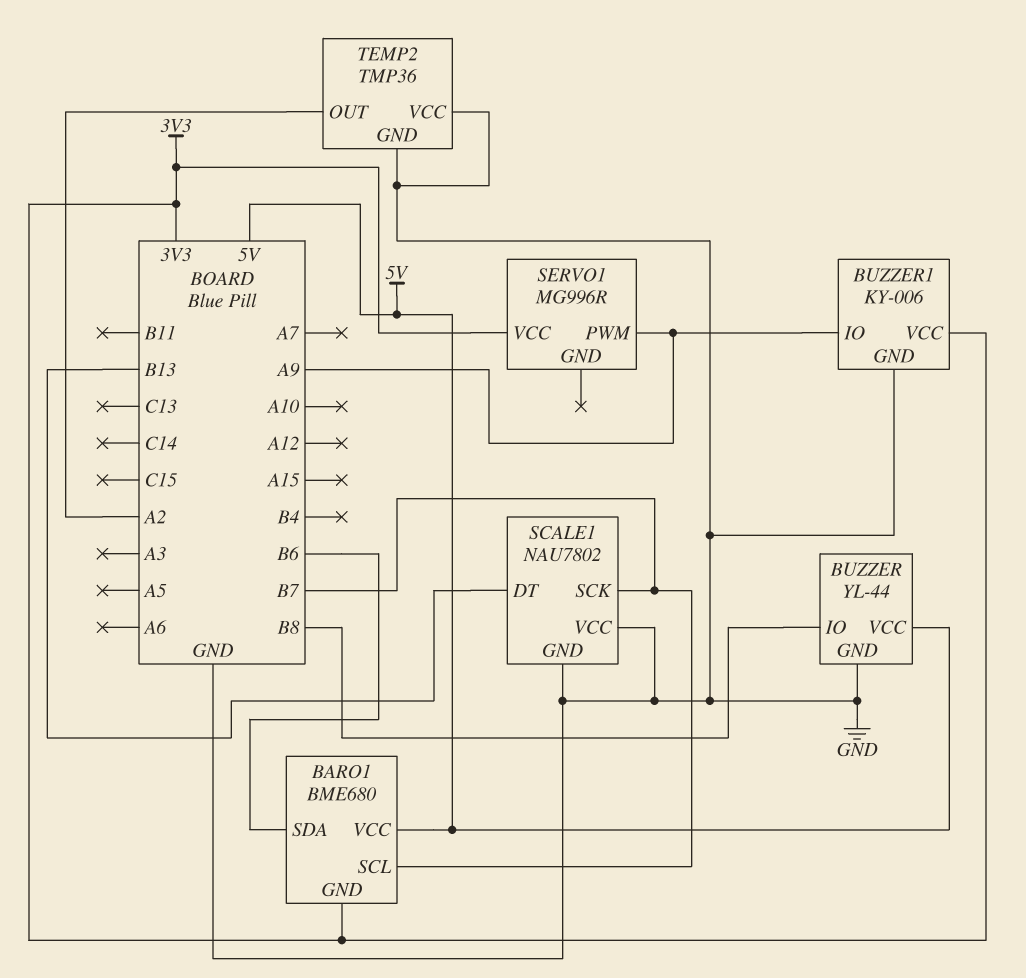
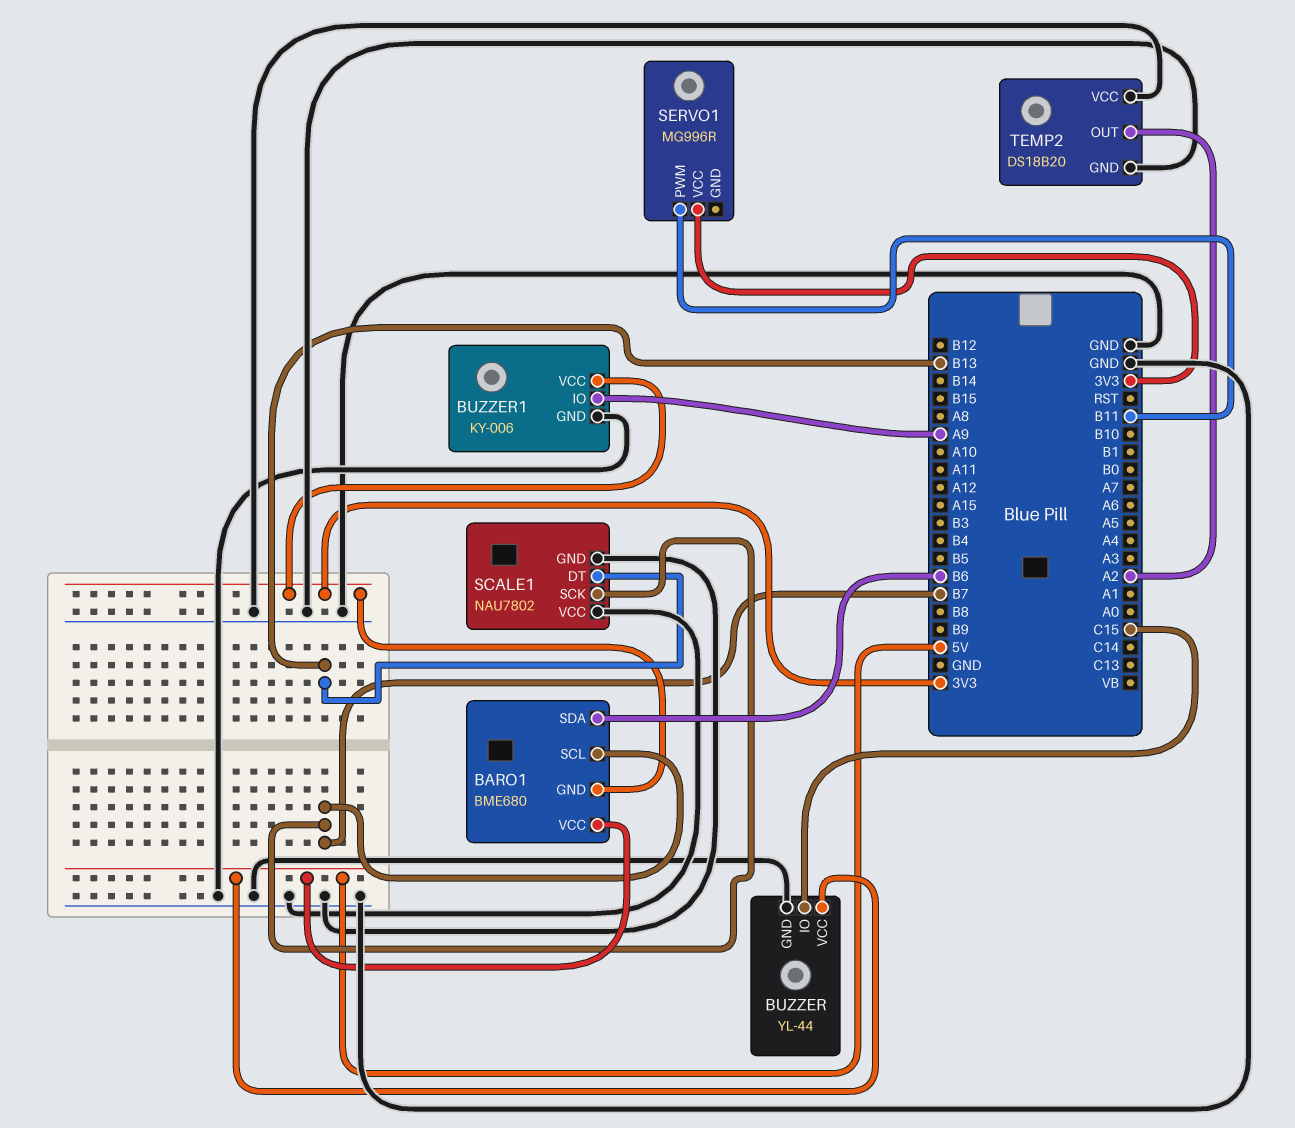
BUZZER pin IO: B8 -> C15
SERVO1 pin PWM: A9 -> B11
TEMP2: TMP36 -> DS18B20

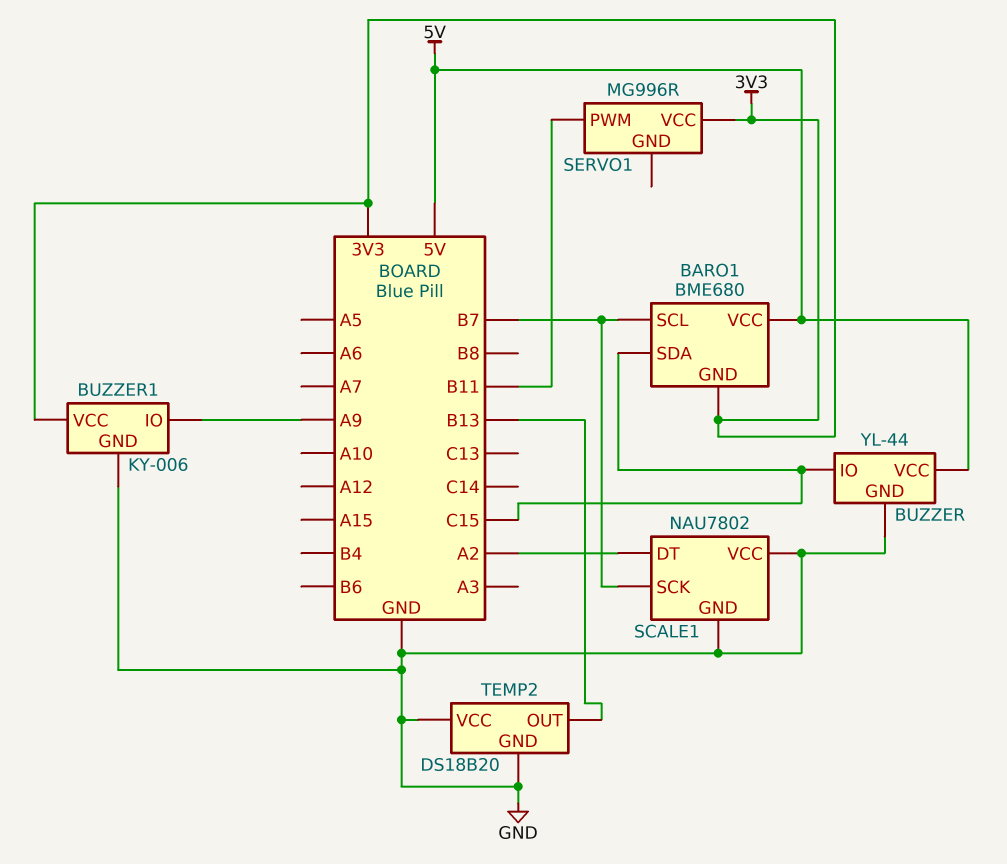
BARO1 pin SDA: B6 -> C15
SCALE1 pin DT: B13 -> A2
TEMP2 pin OUT: A2 -> B13

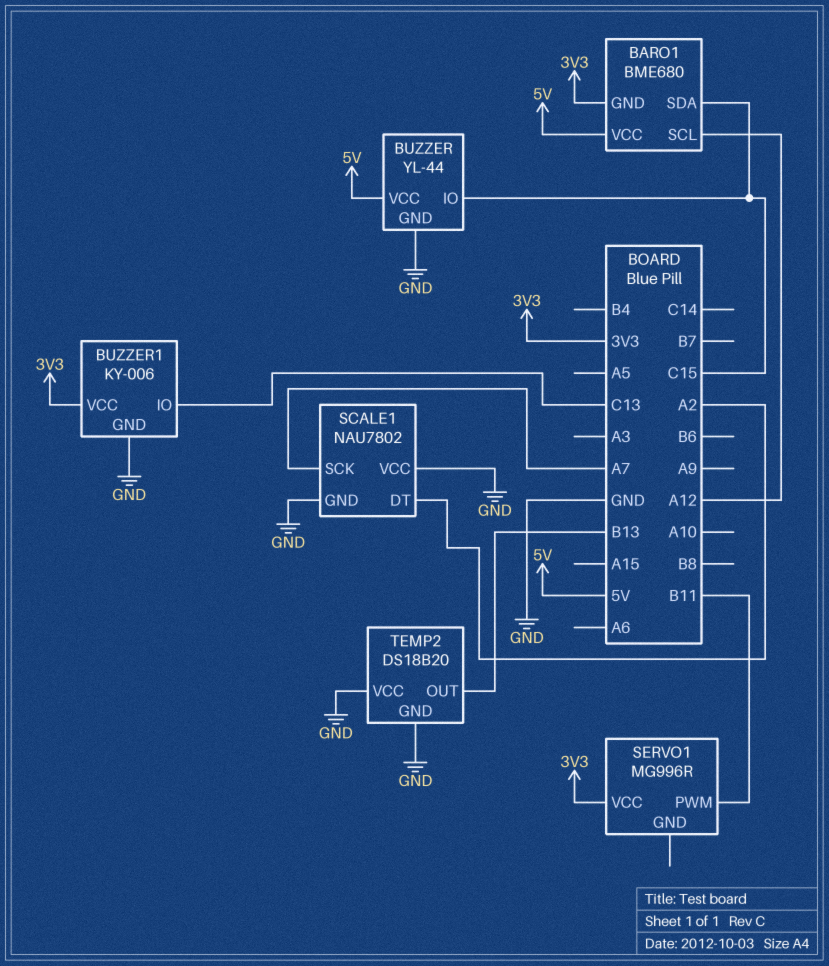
BARO1 pin SCL: B7 -> A12
BUZZER1 pin IO: A9 -> C13
SCALE1 pin SCK: B7 -> A7

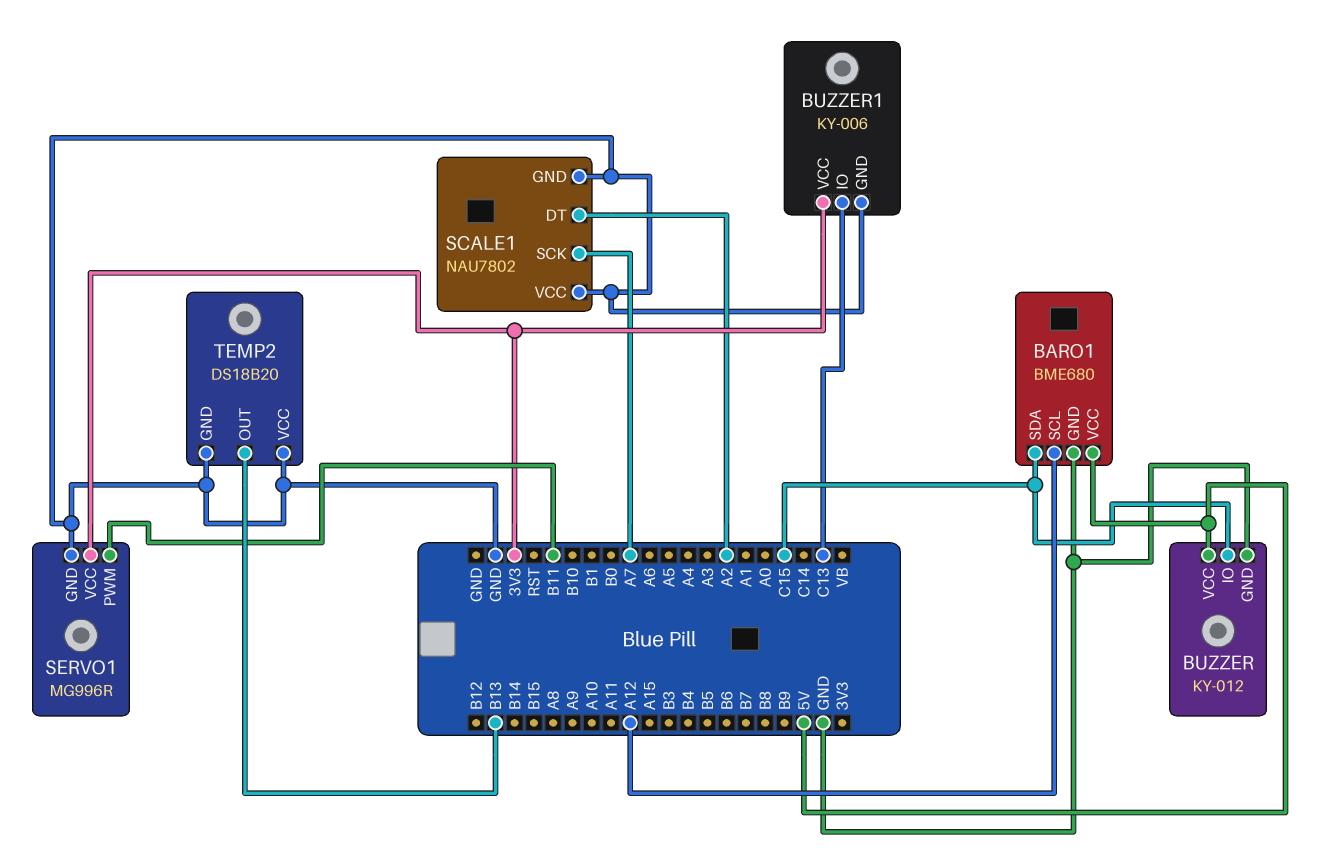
BARO1 pin GND: 3V3 -> GND
BUZZER: YL-44 -> KY-012
SERVO1 pin GND: none -> GND

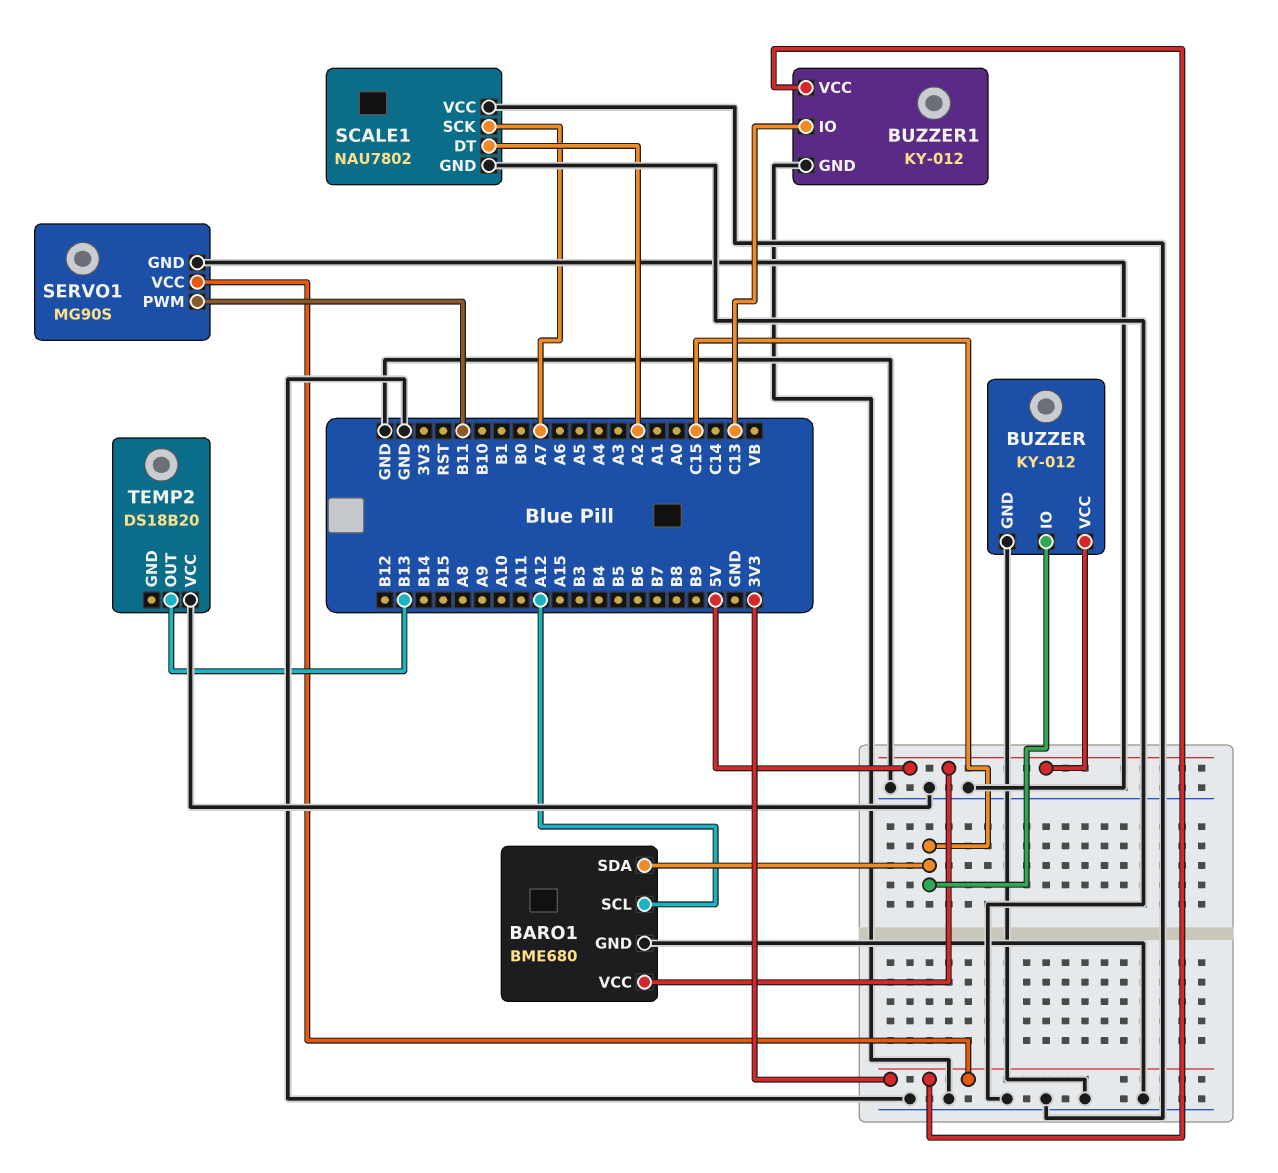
BUZZER1: KY-006 -> KY-012
SERVO1: MG996R -> MG90S
TEMP2 pin GND: GND -> none

